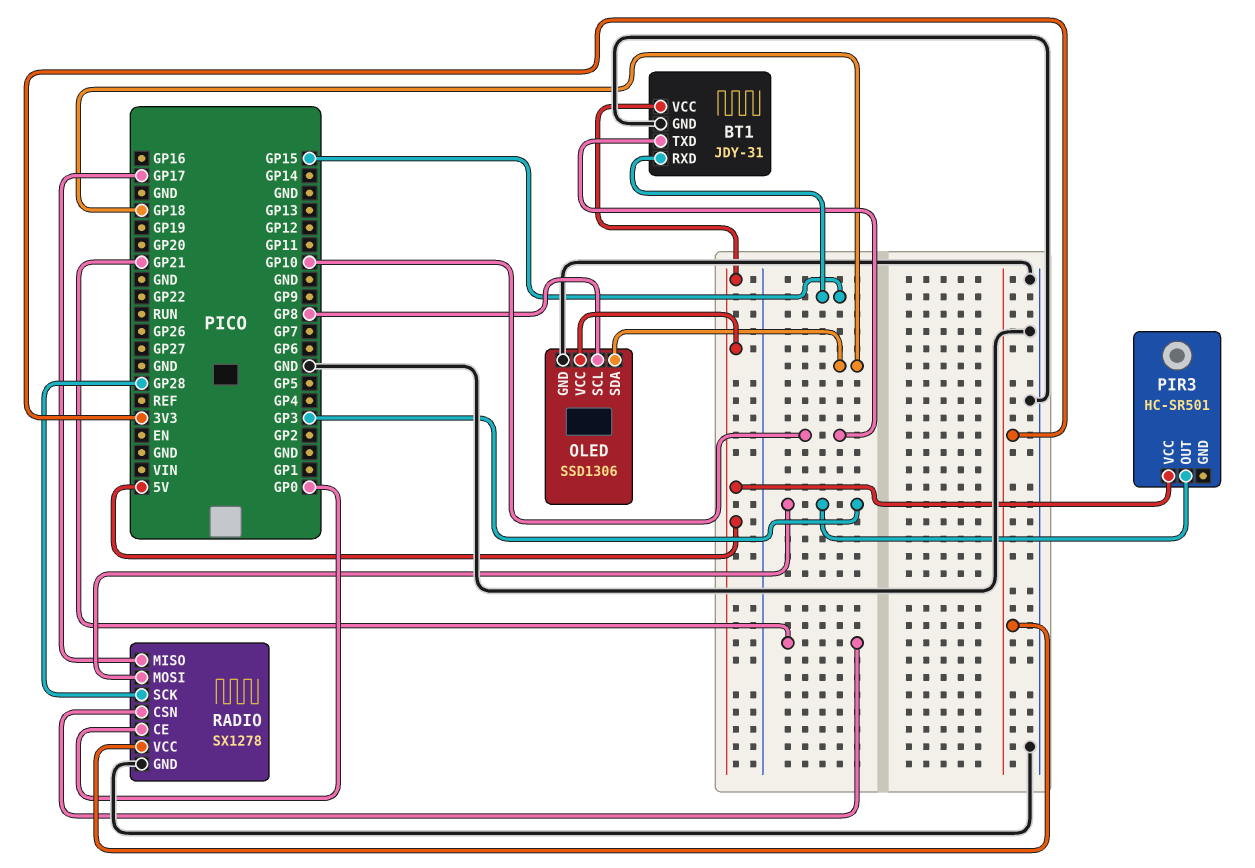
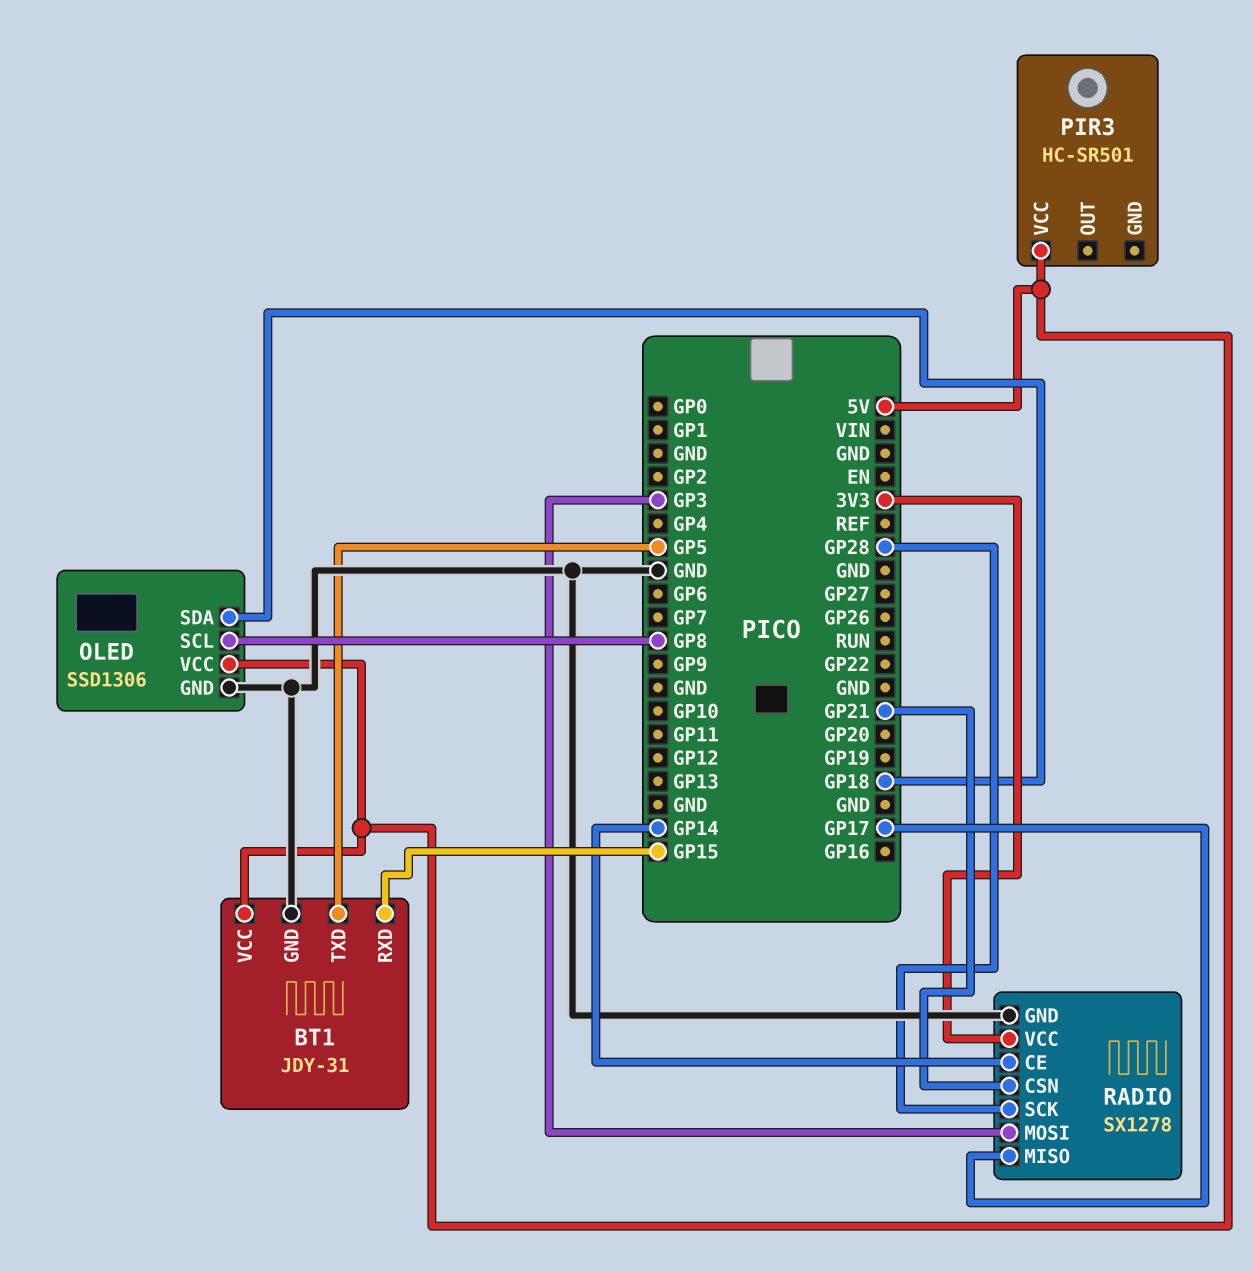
BT1 pin TXD: GP10 -> GP5
PIR3 pin OUT: GP3 -> none
RADIO pin CE: GP0 -> GP14

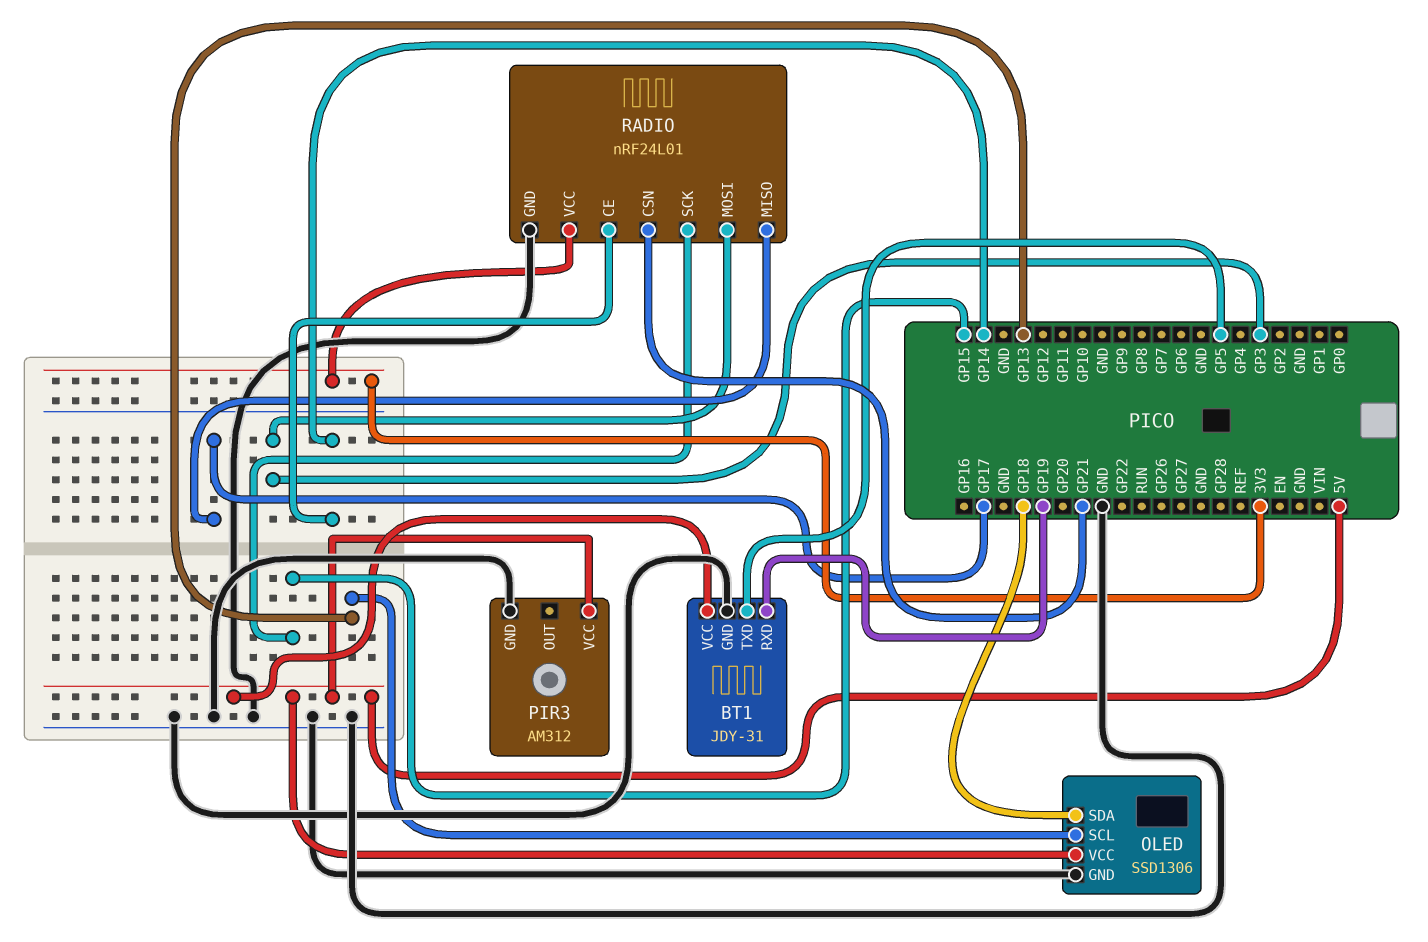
BT1 pin RXD: GP15 -> GP19
OLED pin SCL: GP8 -> GP13
PIR3: HC-SR501 -> AM312
PIR3 pin GND: none -> GND
RADIO: SX1278 -> nRF24L01
RADIO pin SCK: GP28 -> GP15

